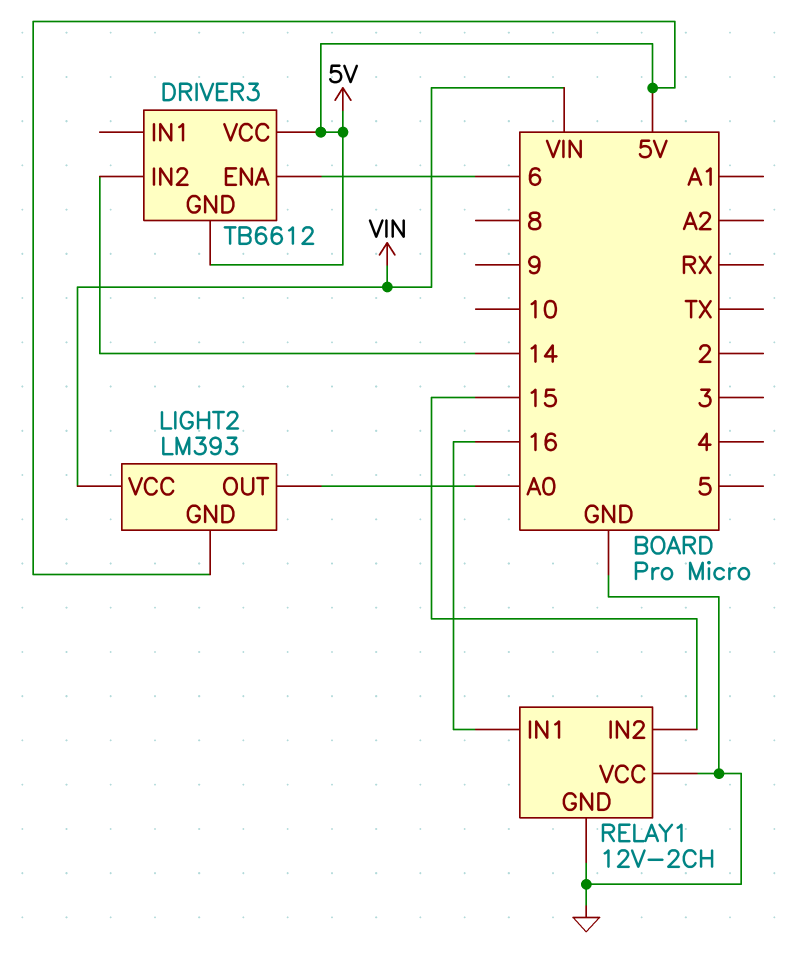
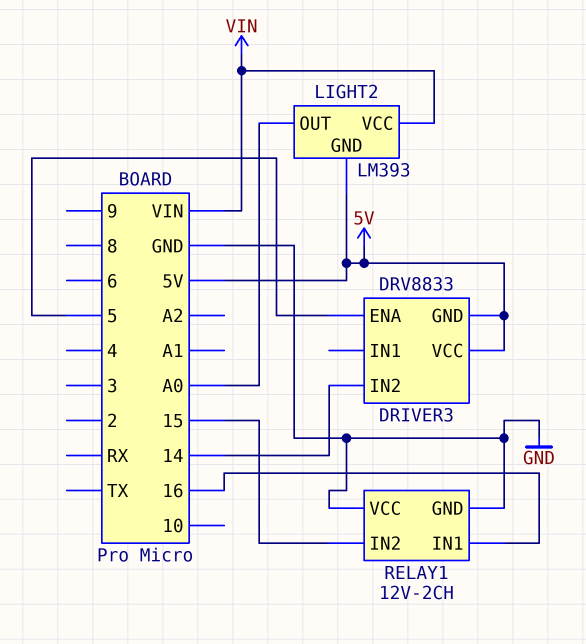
DRIVER3: TB6612 -> DRV8833
DRIVER3 pin ENA: 6 -> 5

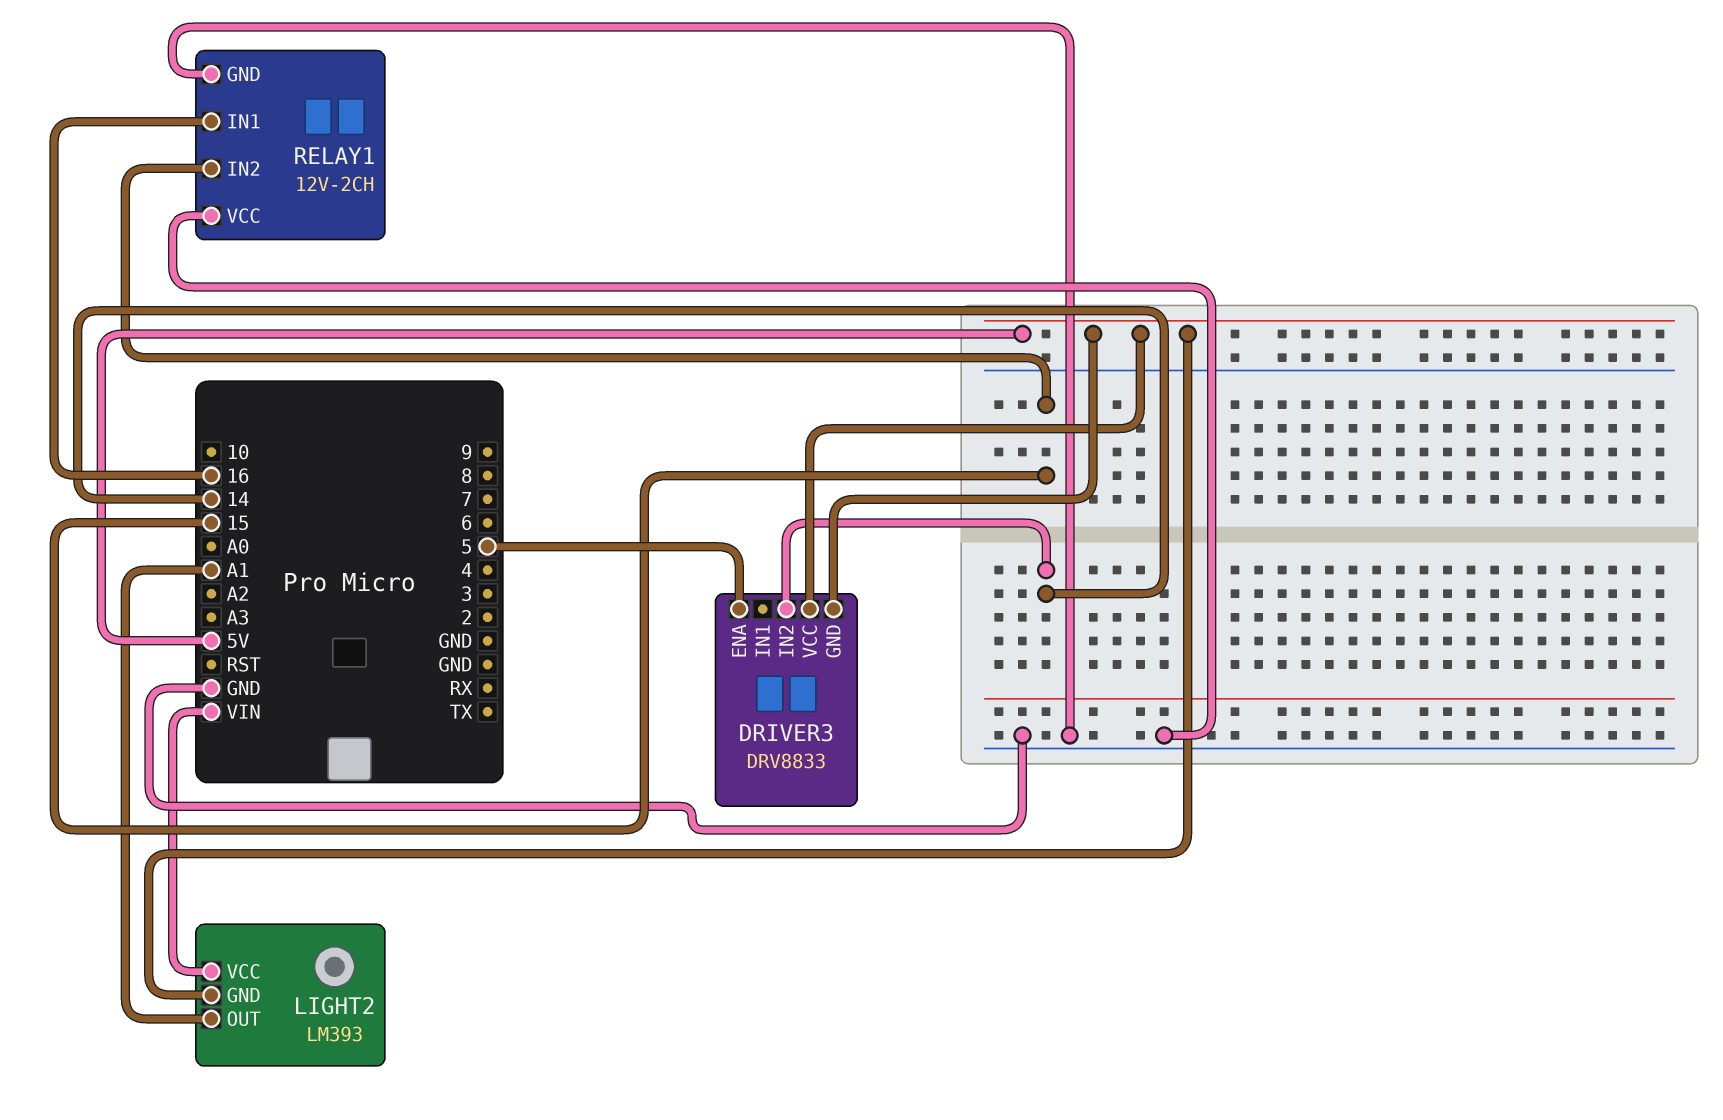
LIGHT2 pin OUT: A0 -> A1

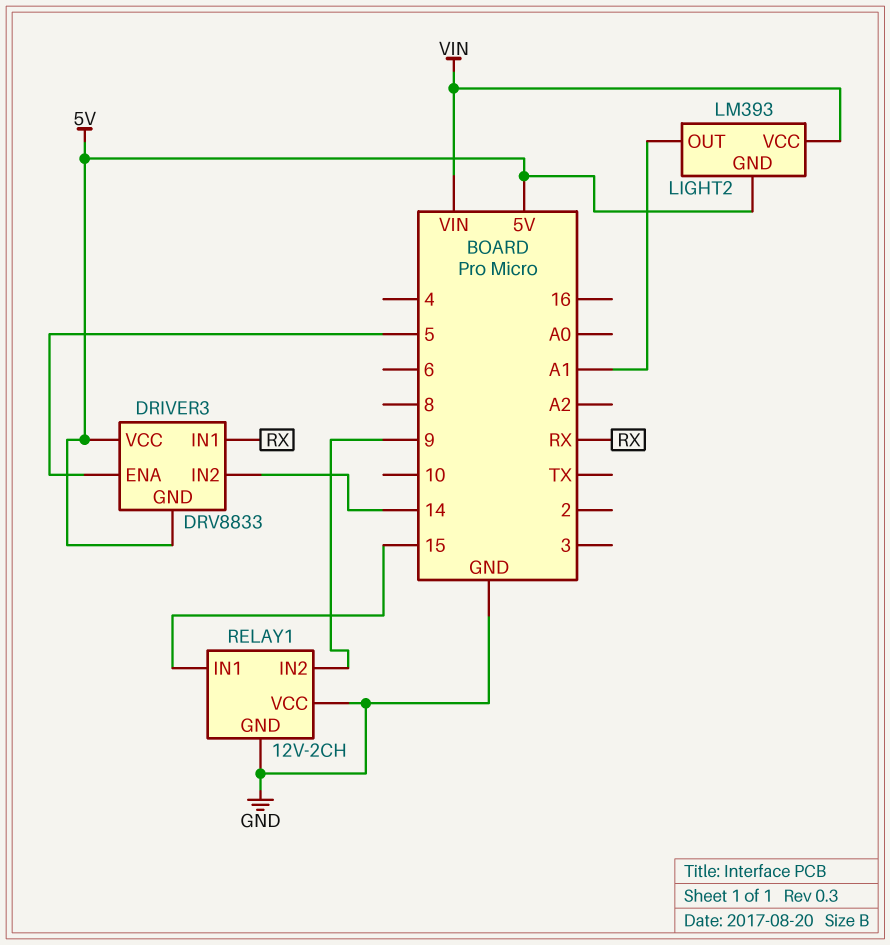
DRIVER3 pin IN1: none -> RX
RELAY1 pin IN1: 16 -> 15
RELAY1 pin IN2: 15 -> 9

